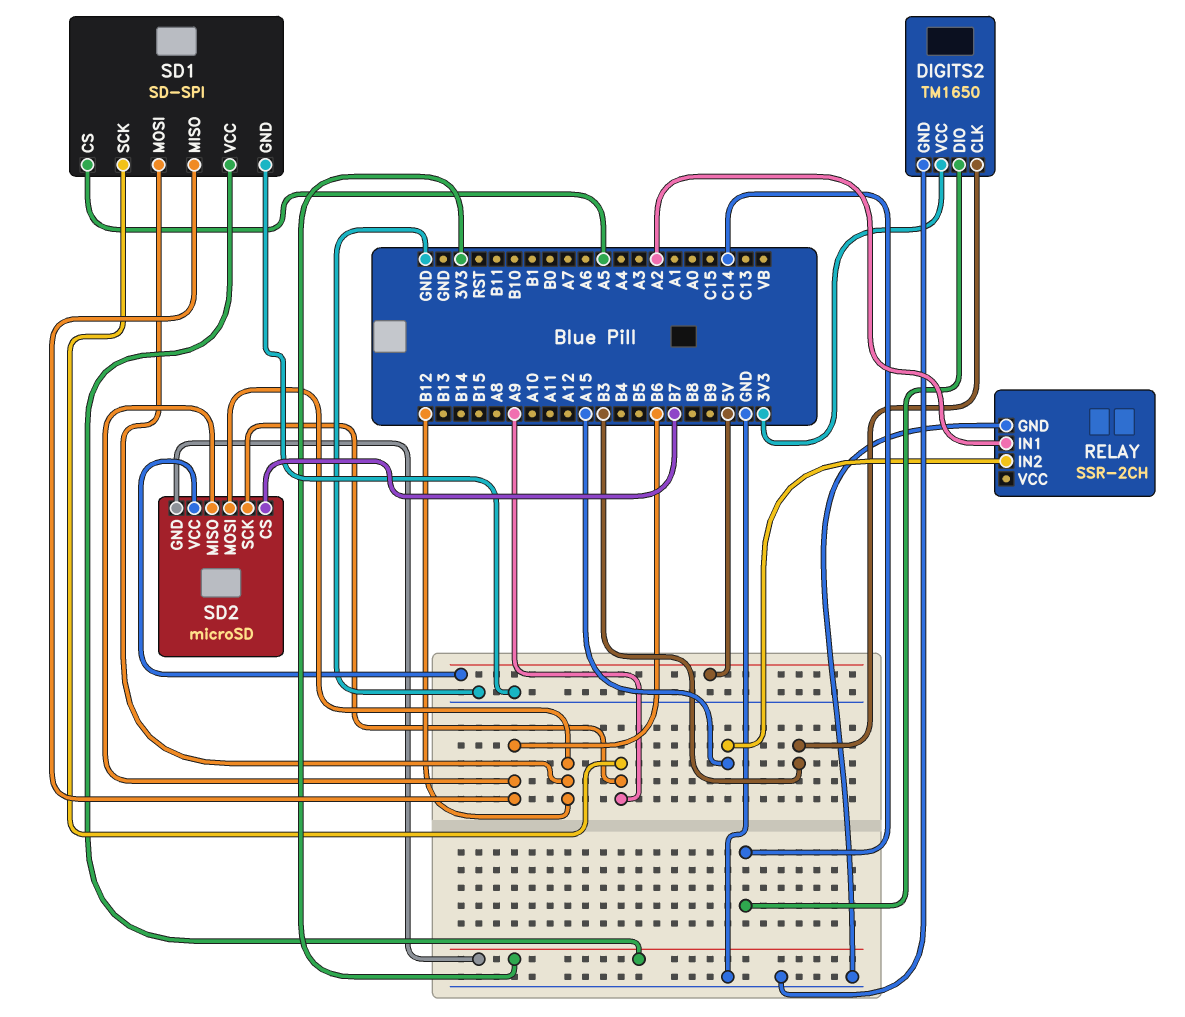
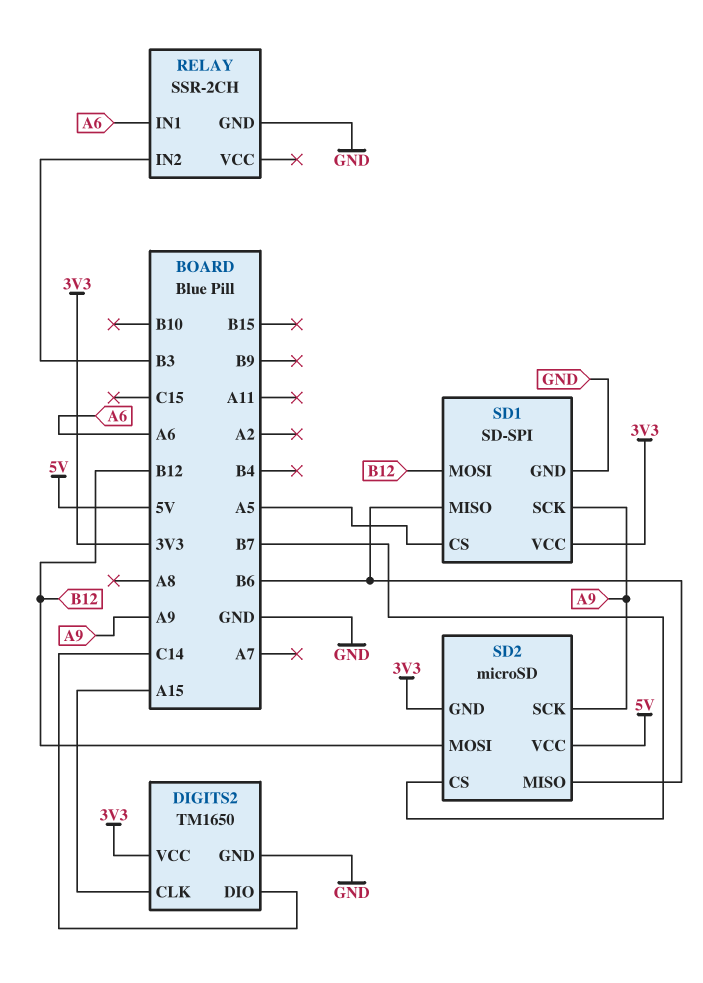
DIGITS2 pin CLK: B3 -> A15
RELAY pin IN1: A2 -> A6
RELAY pin IN2: A15 -> B3

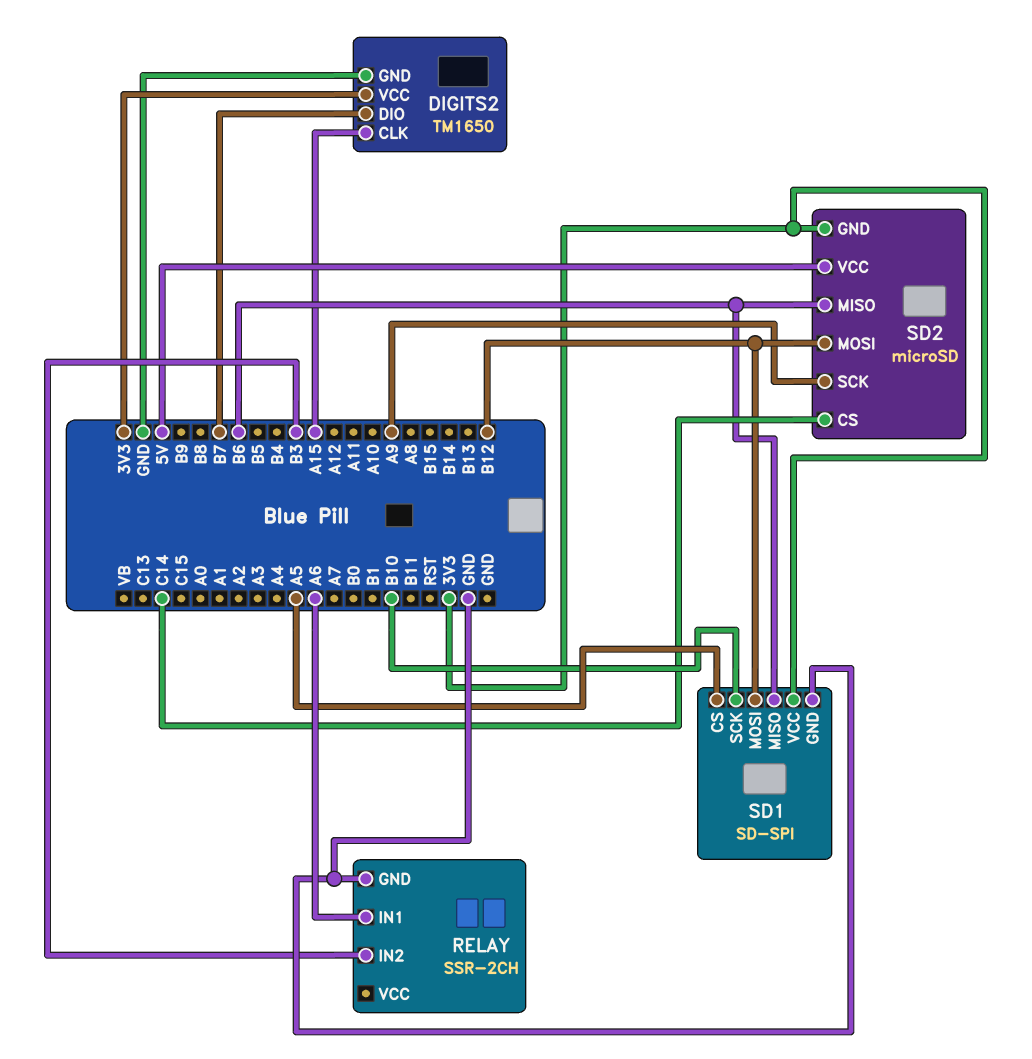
DIGITS2 pin DIO: C14 -> B7
SD1 pin SCK: A9 -> B10
SD2 pin CS: B7 -> C14

